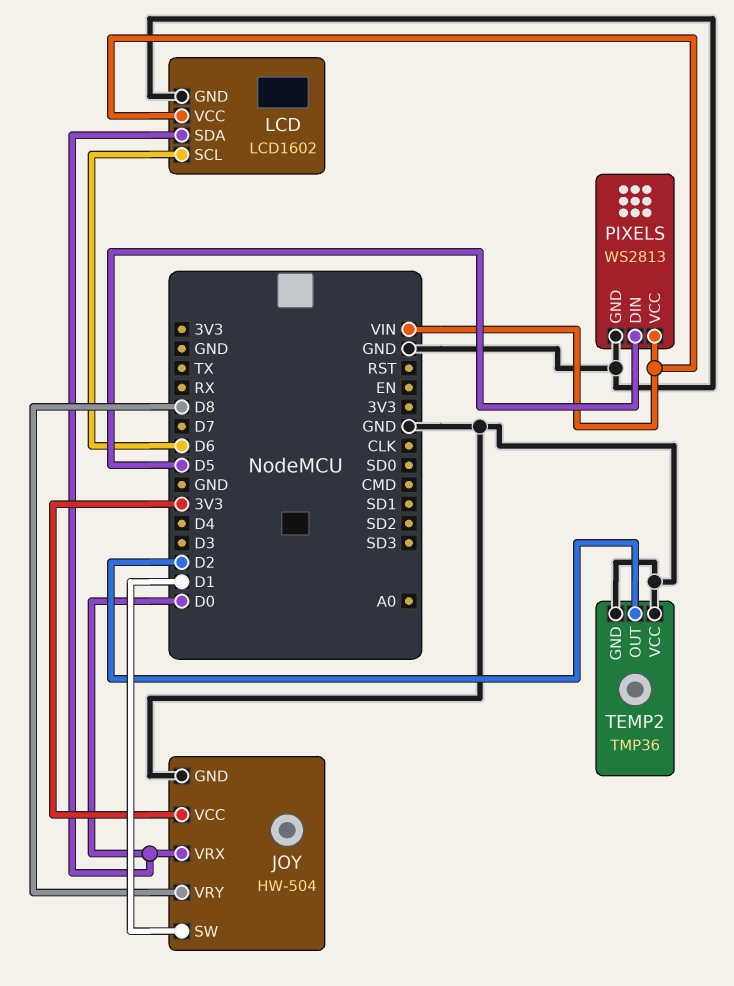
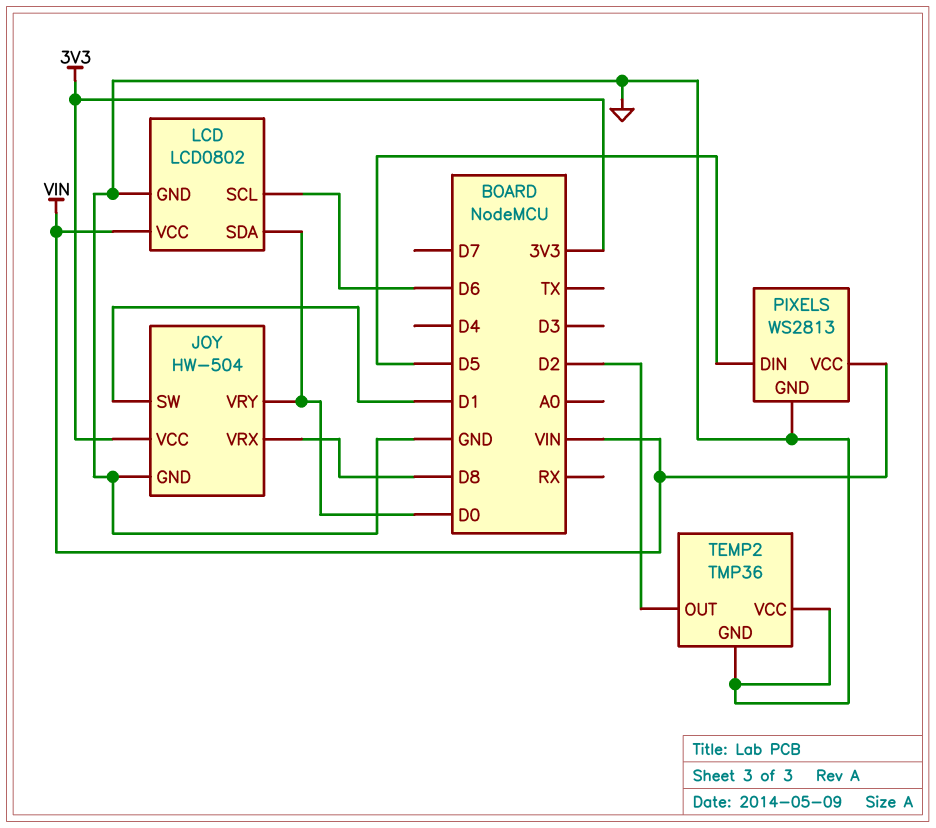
JOY pin VRX: D0 -> D8
JOY pin VRY: D8 -> D0
LCD: LCD1602 -> LCD0802

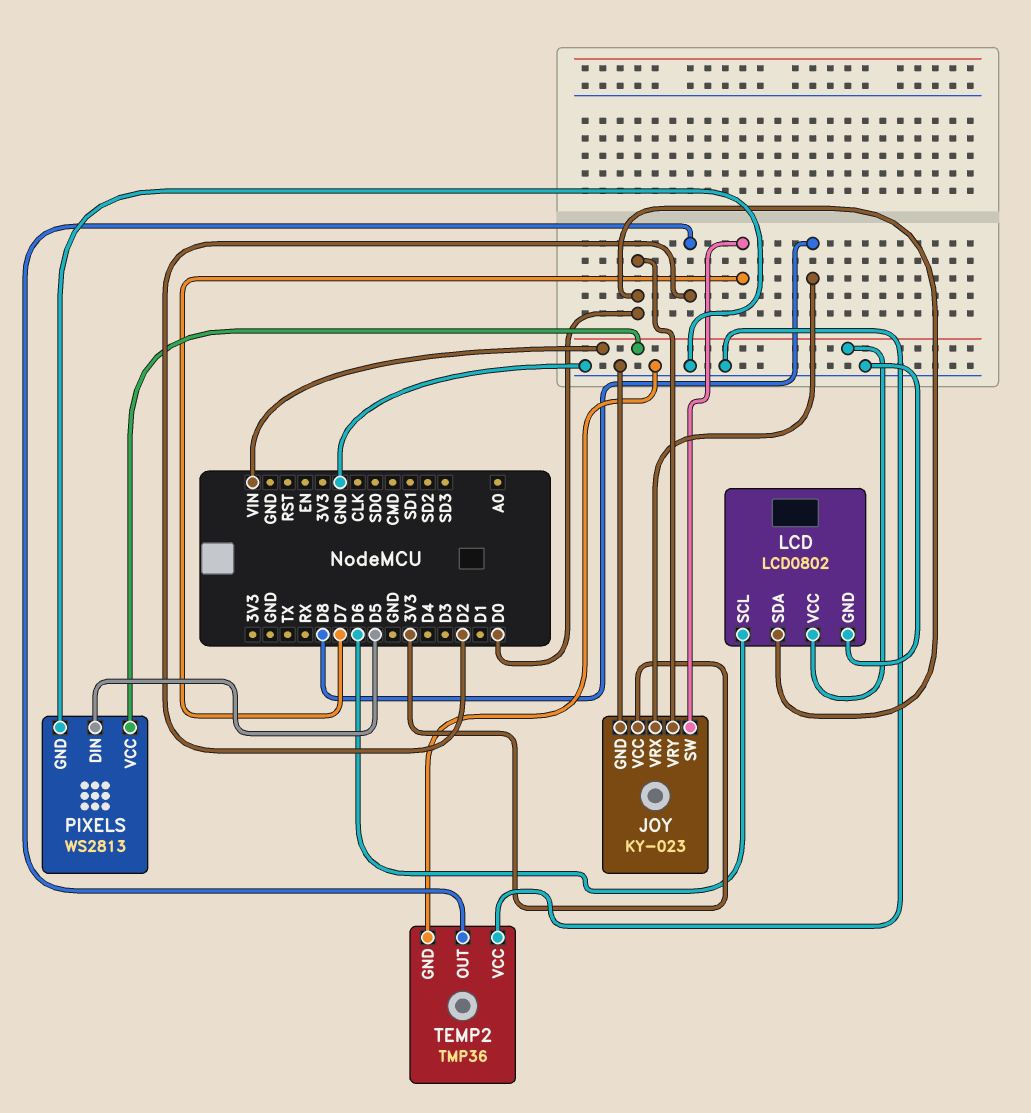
JOY: HW-504 -> KY-023
JOY pin SW: D1 -> D7

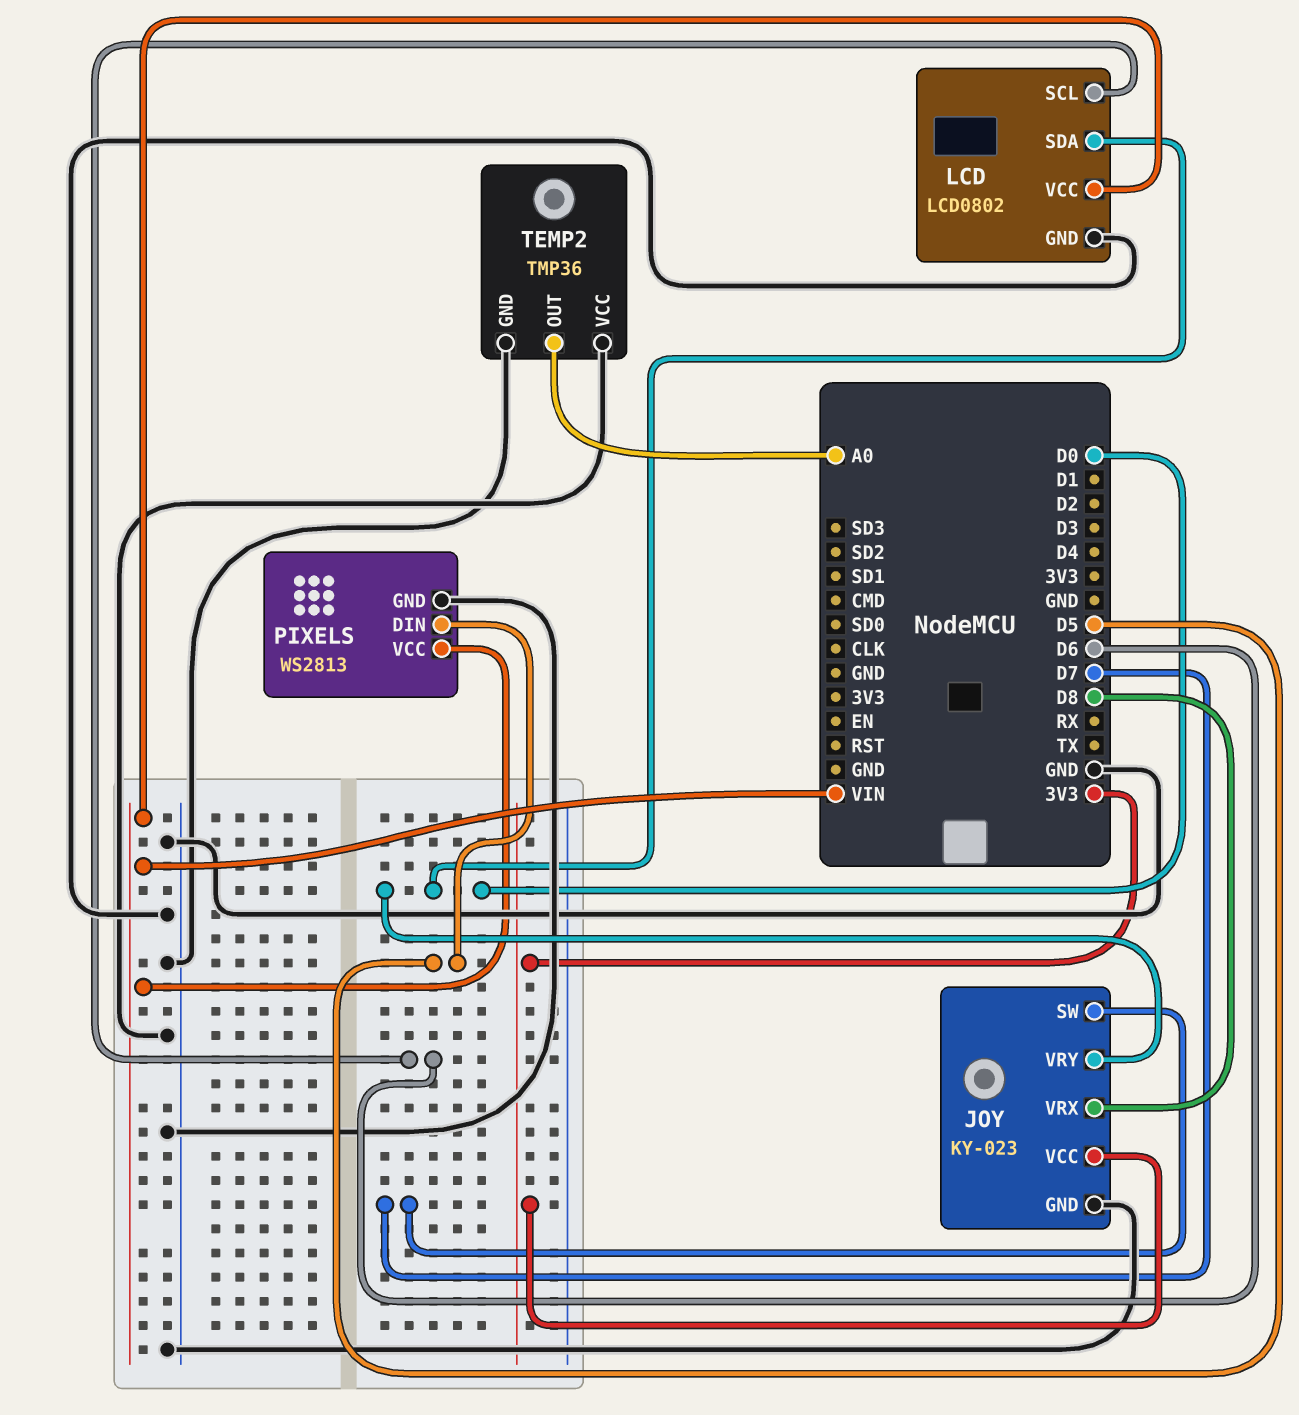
TEMP2 pin OUT: D2 -> A0

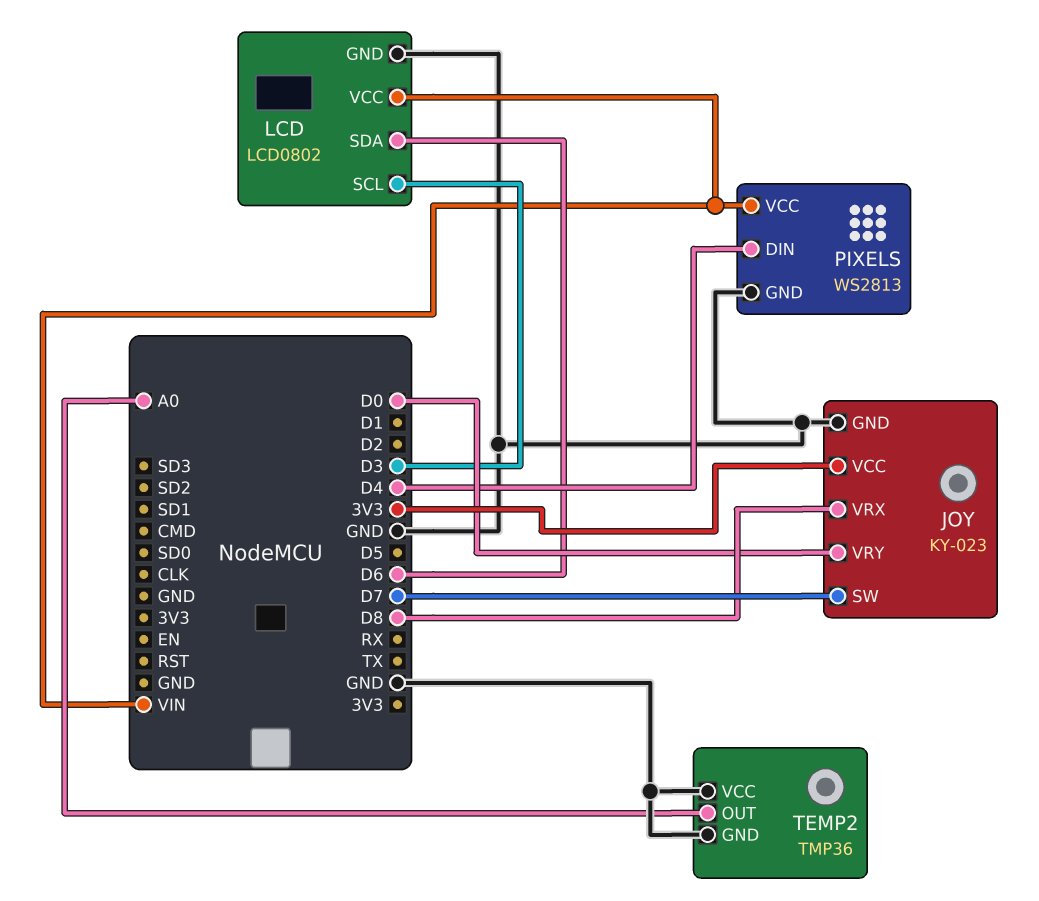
LCD pin SCL: D6 -> D3
LCD pin SDA: D0 -> D6
PIXELS pin DIN: D5 -> D4

